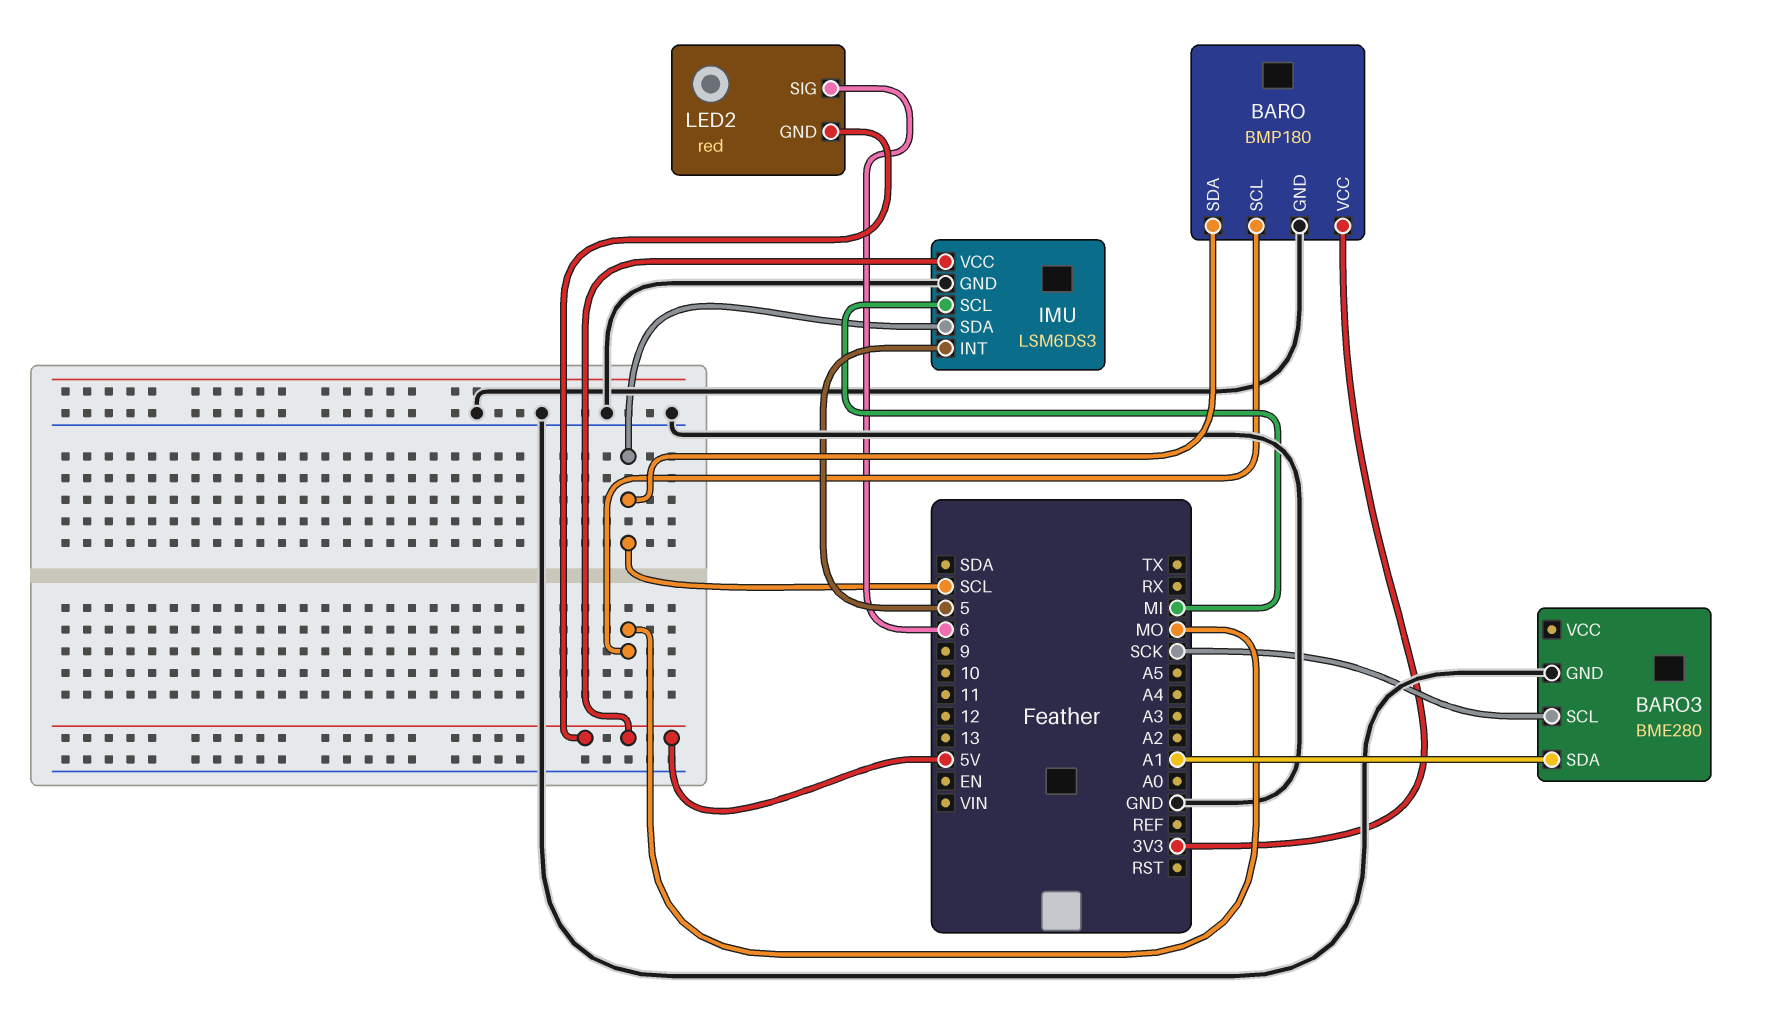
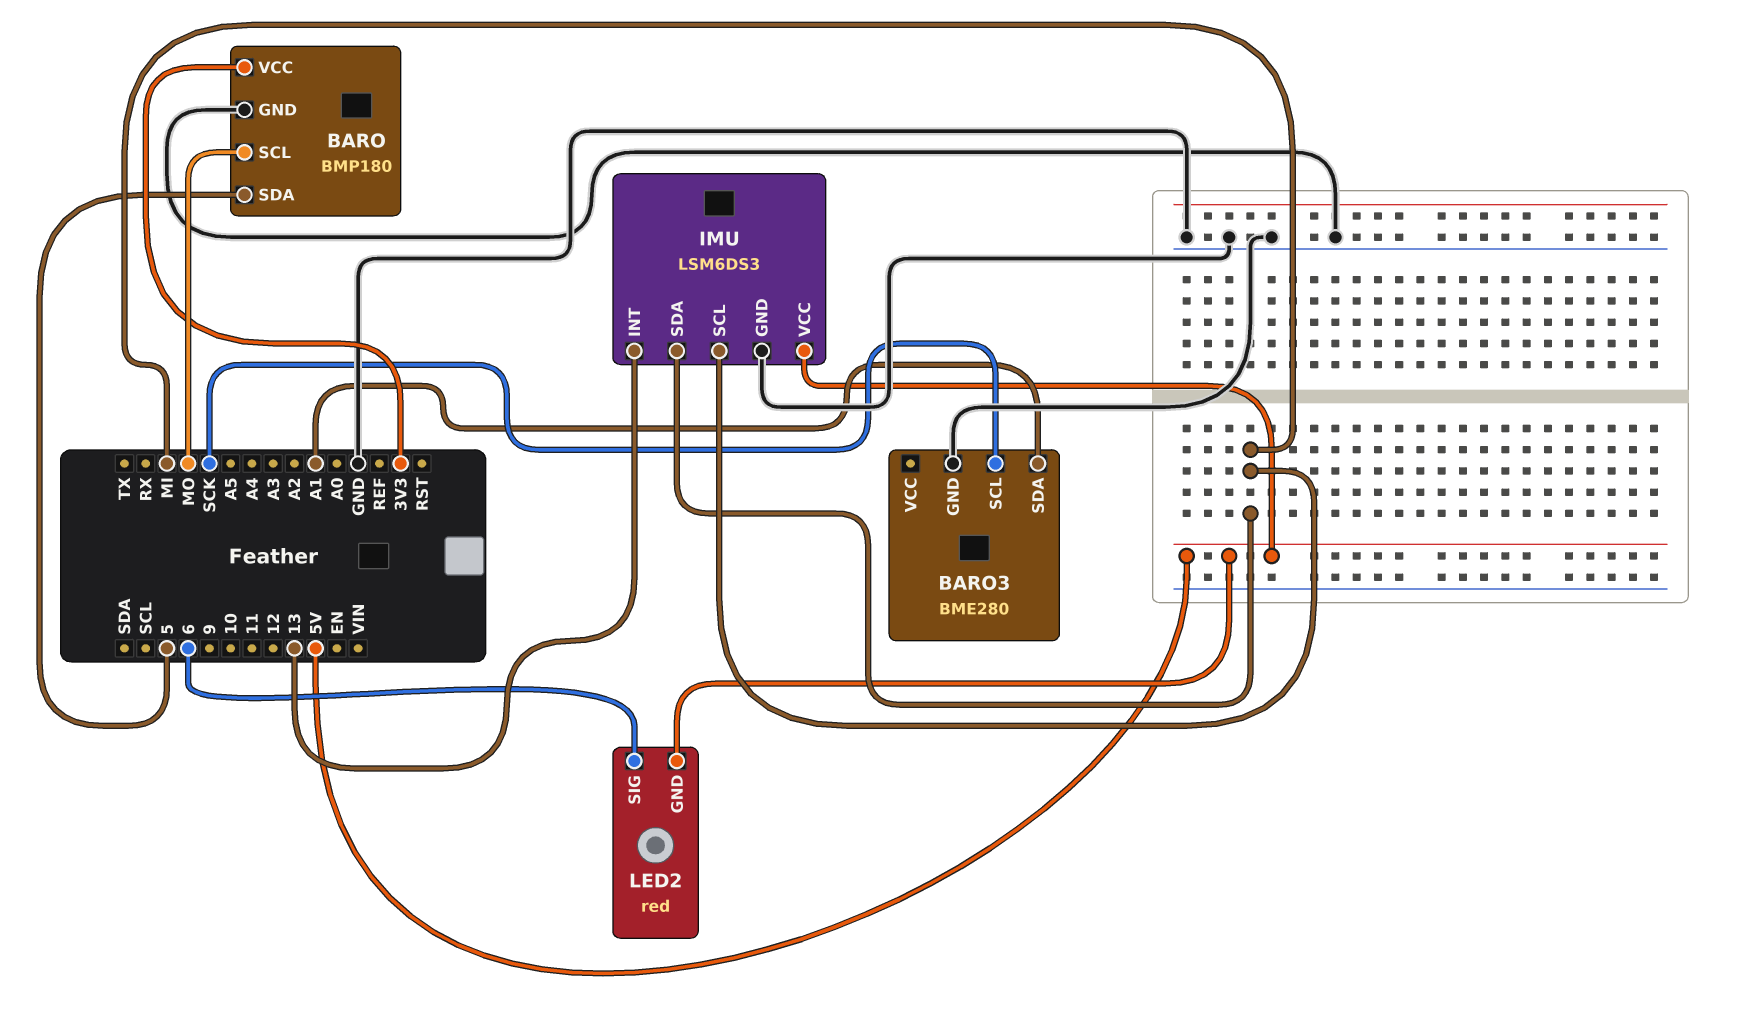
BARO pin SDA: SCL -> 5
IMU pin INT: 5 -> 13
IMU pin SDA: SCL -> MI

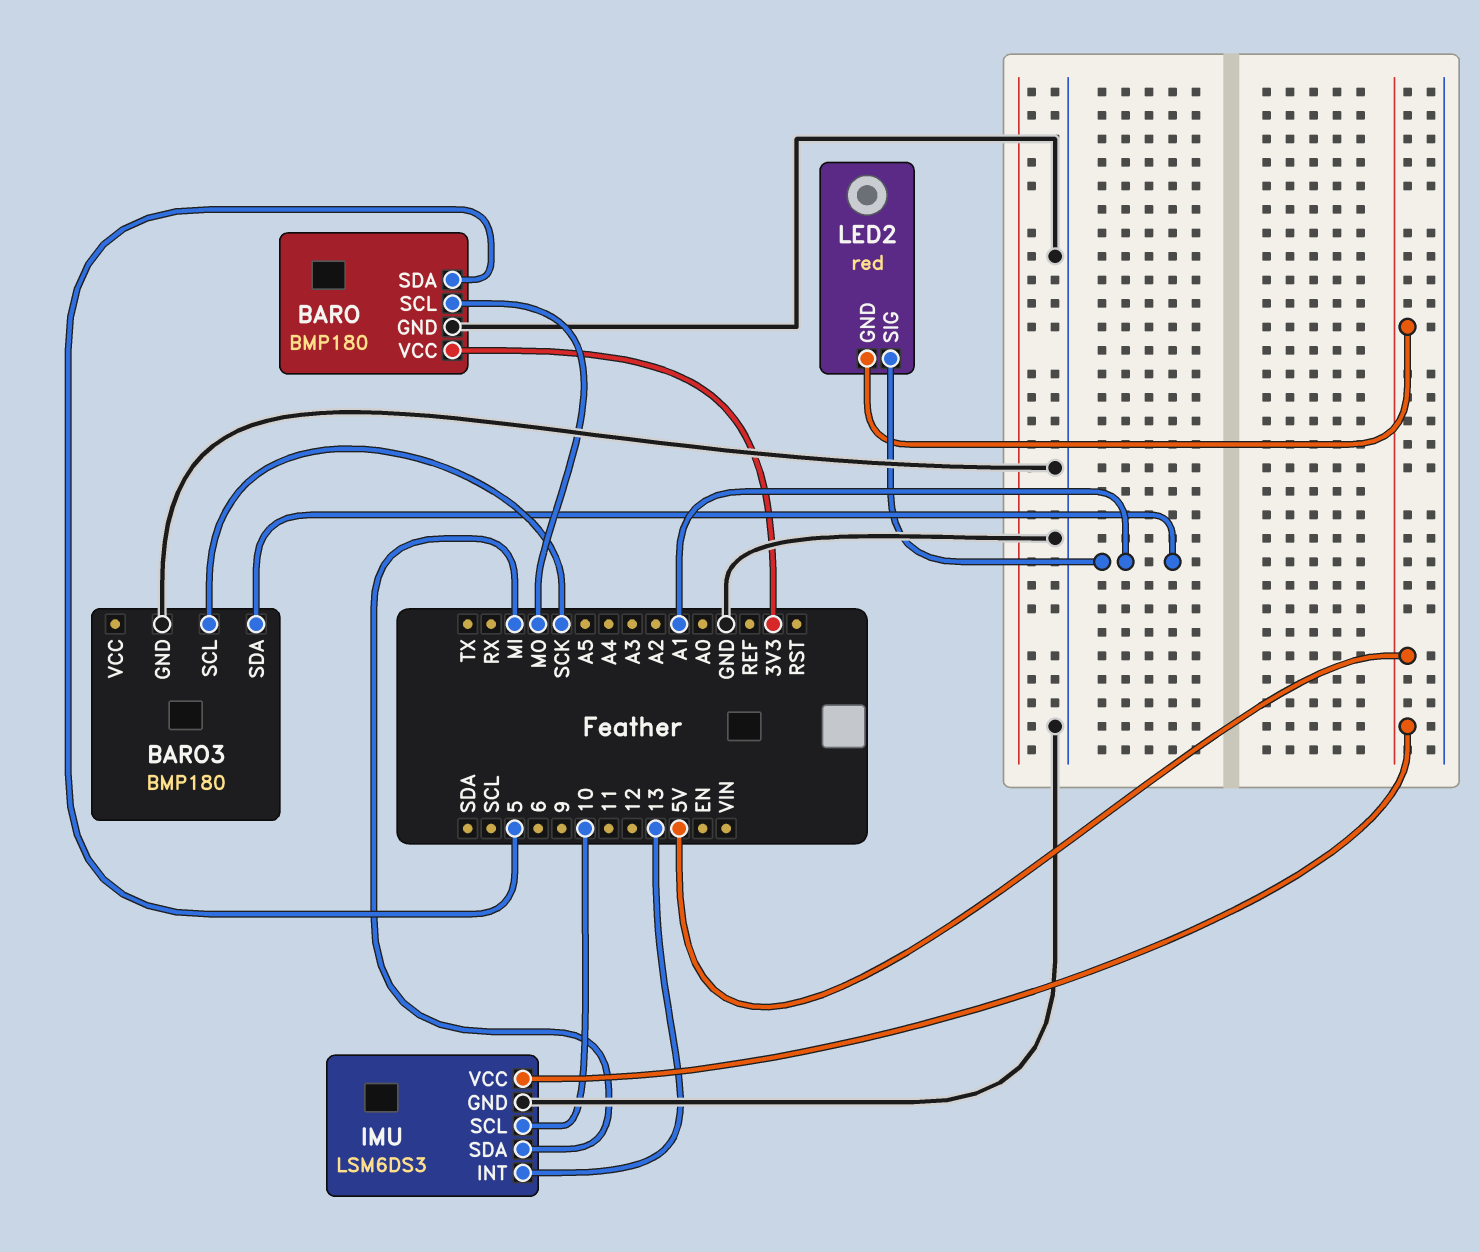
BARO3: BME280 -> BMP180
IMU pin SCL: MI -> 10
LED2 pin SIG: 6 -> A1

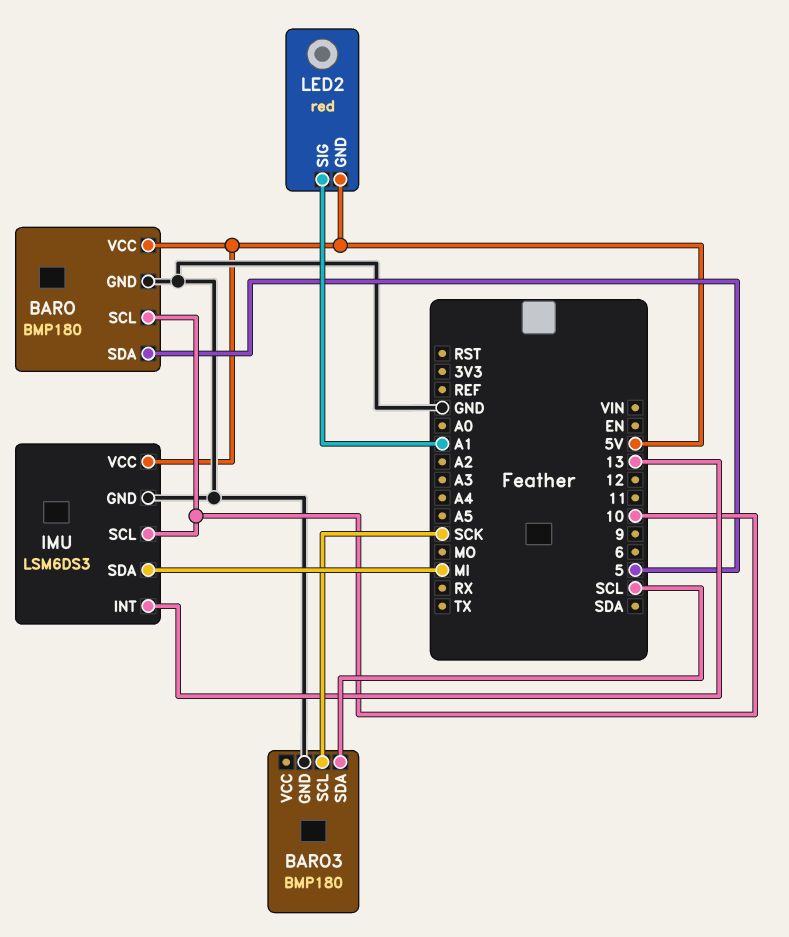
BARO pin SCL: MO -> 10
BARO pin VCC: 3V3 -> 5V
BARO3 pin SDA: A1 -> SCL

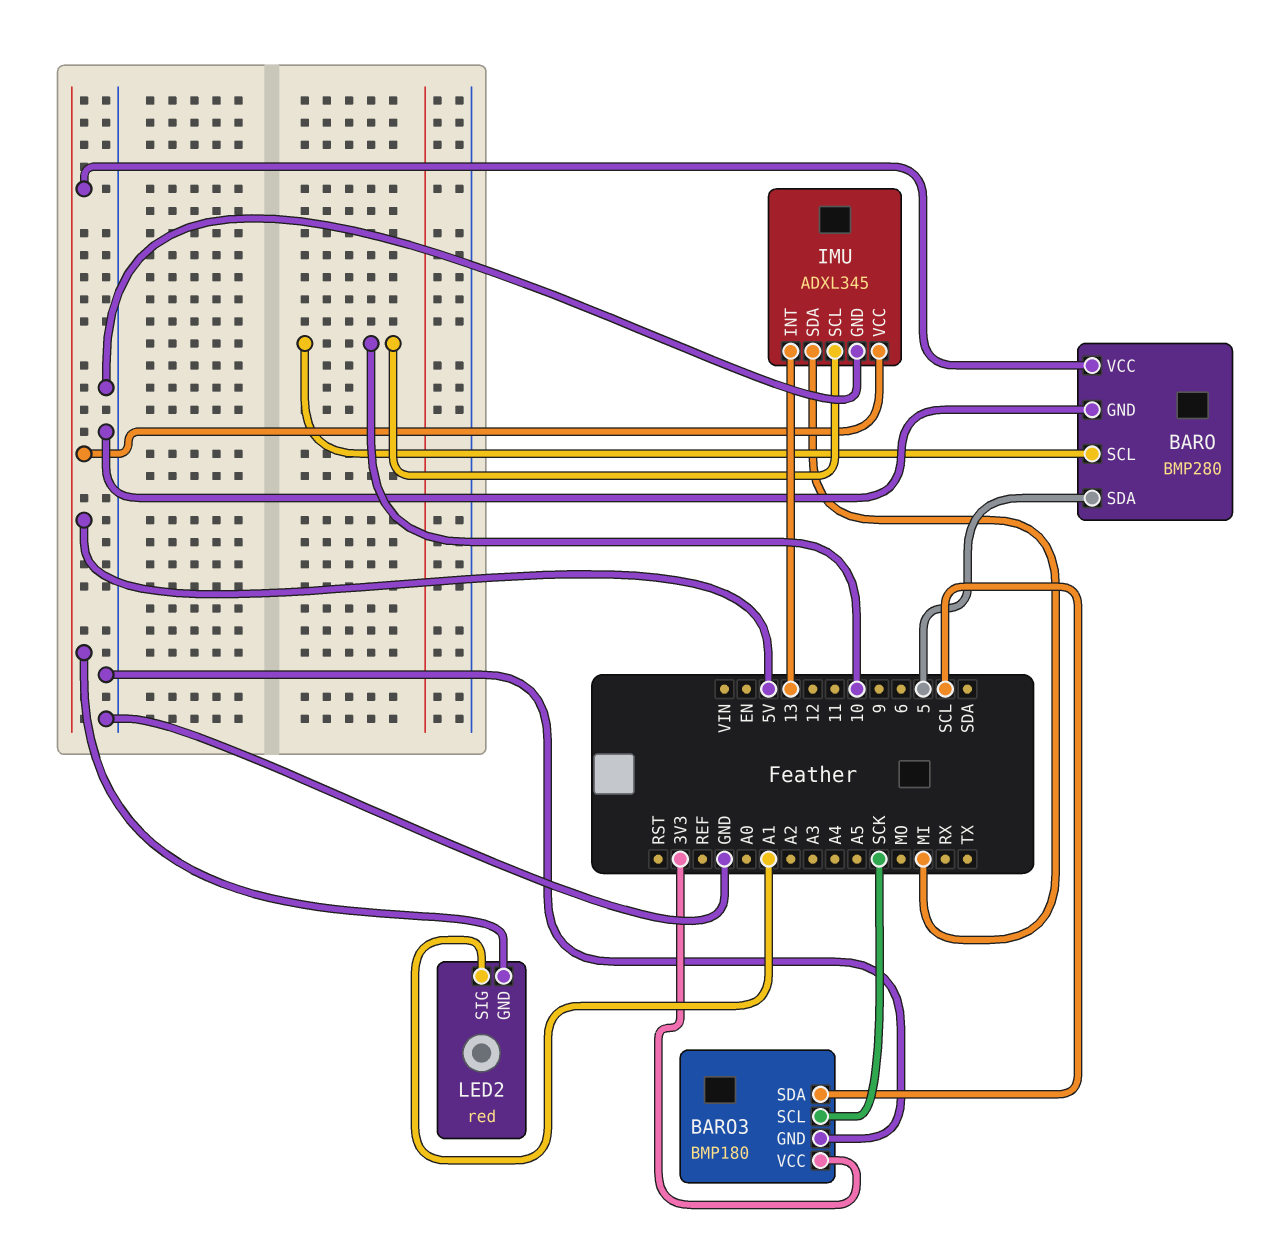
BARO: BMP180 -> BMP280
BARO3 pin VCC: none -> 3V3
IMU: LSM6DS3 -> ADXL345

